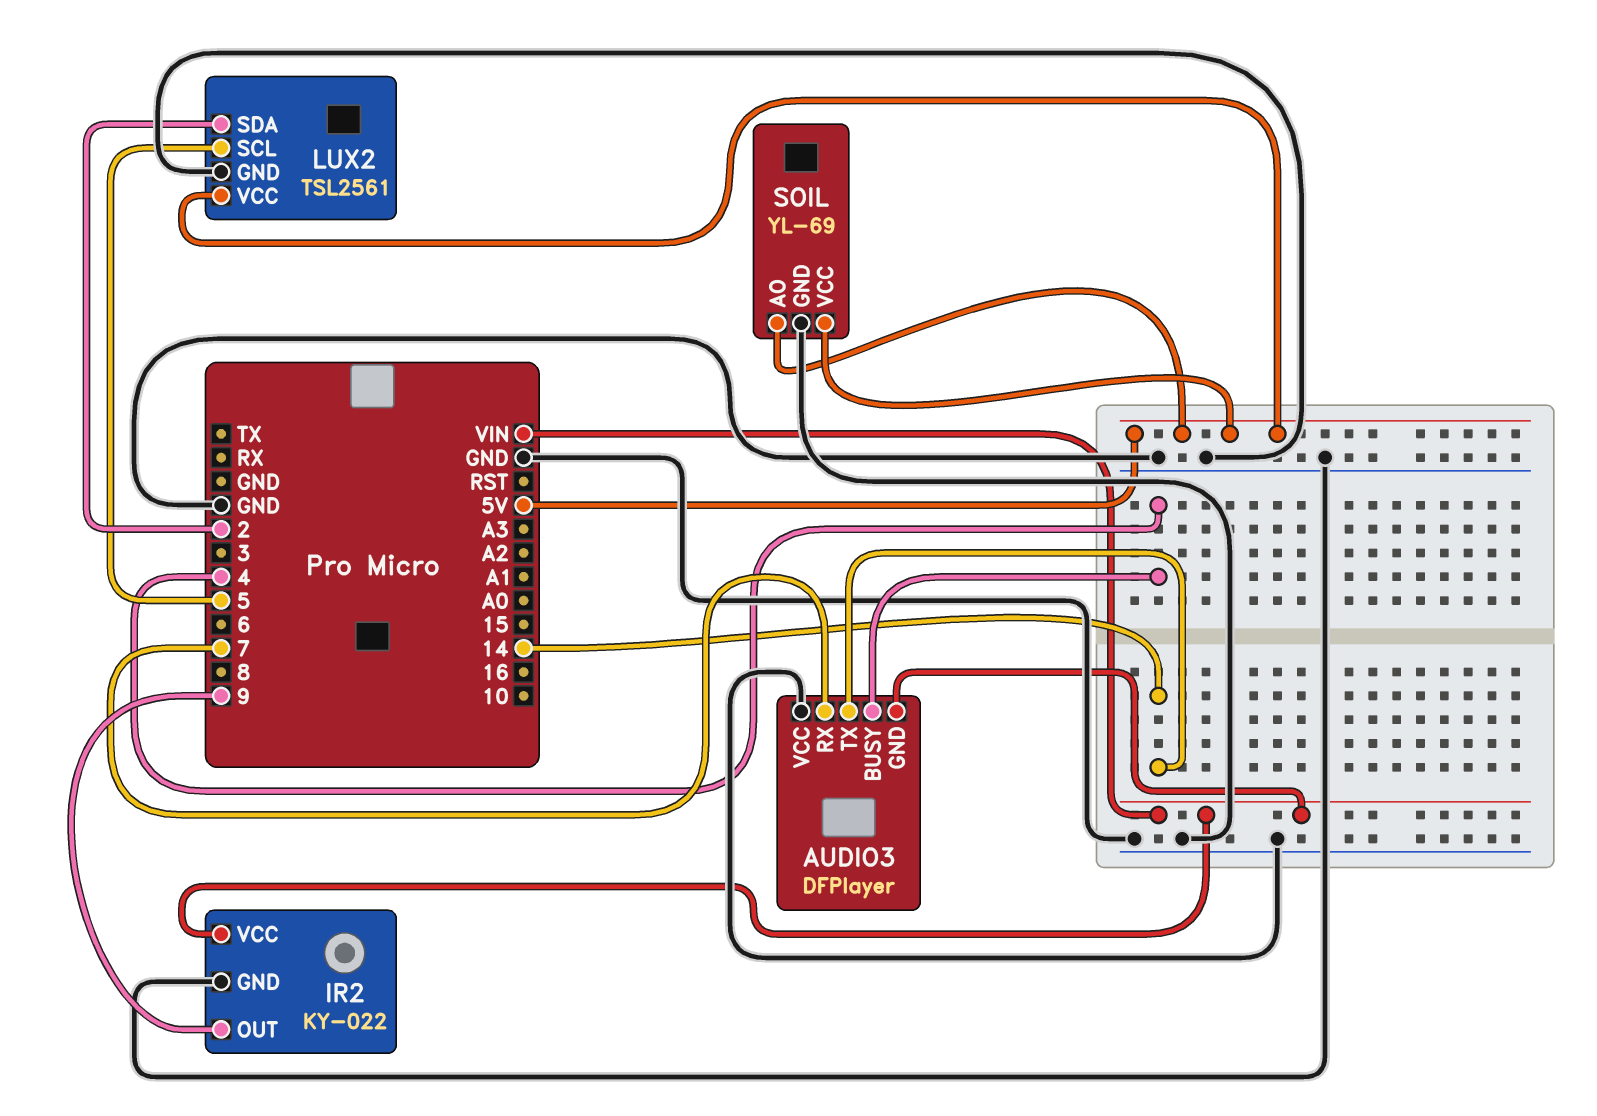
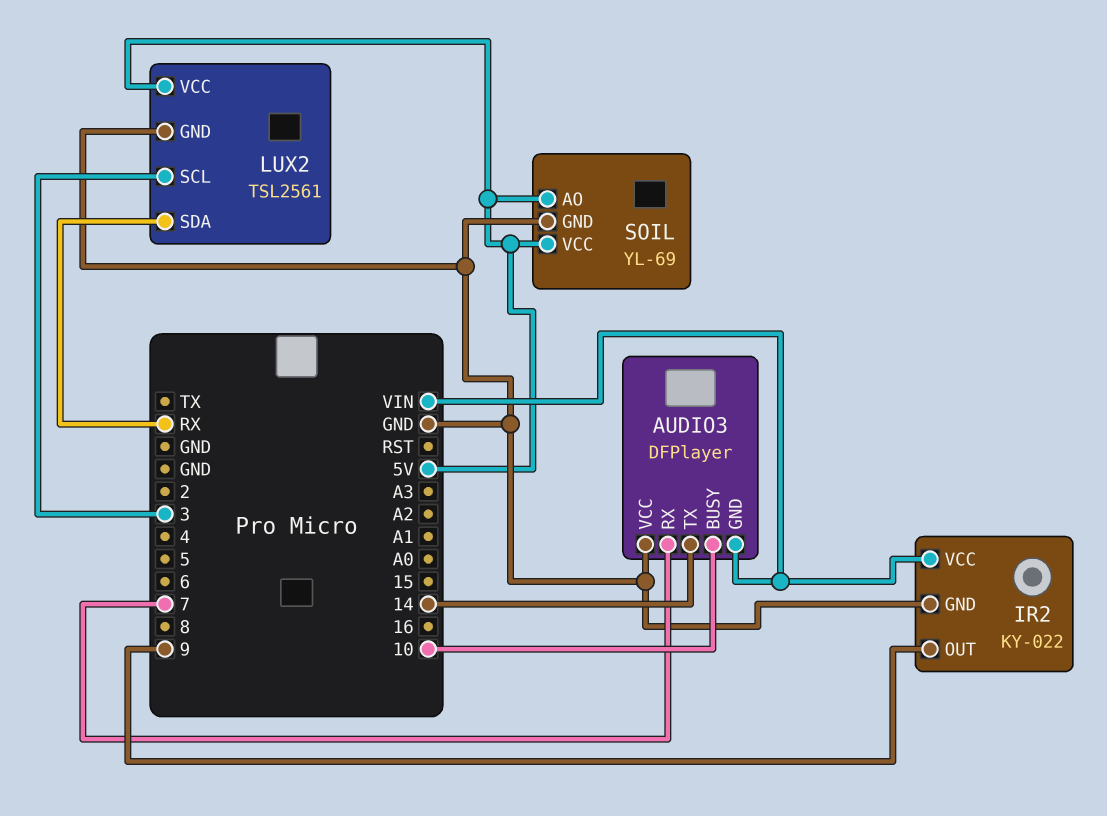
AUDIO3 pin BUSY: 4 -> 10
LUX2 pin SCL: 5 -> 3
LUX2 pin SDA: 2 -> RX

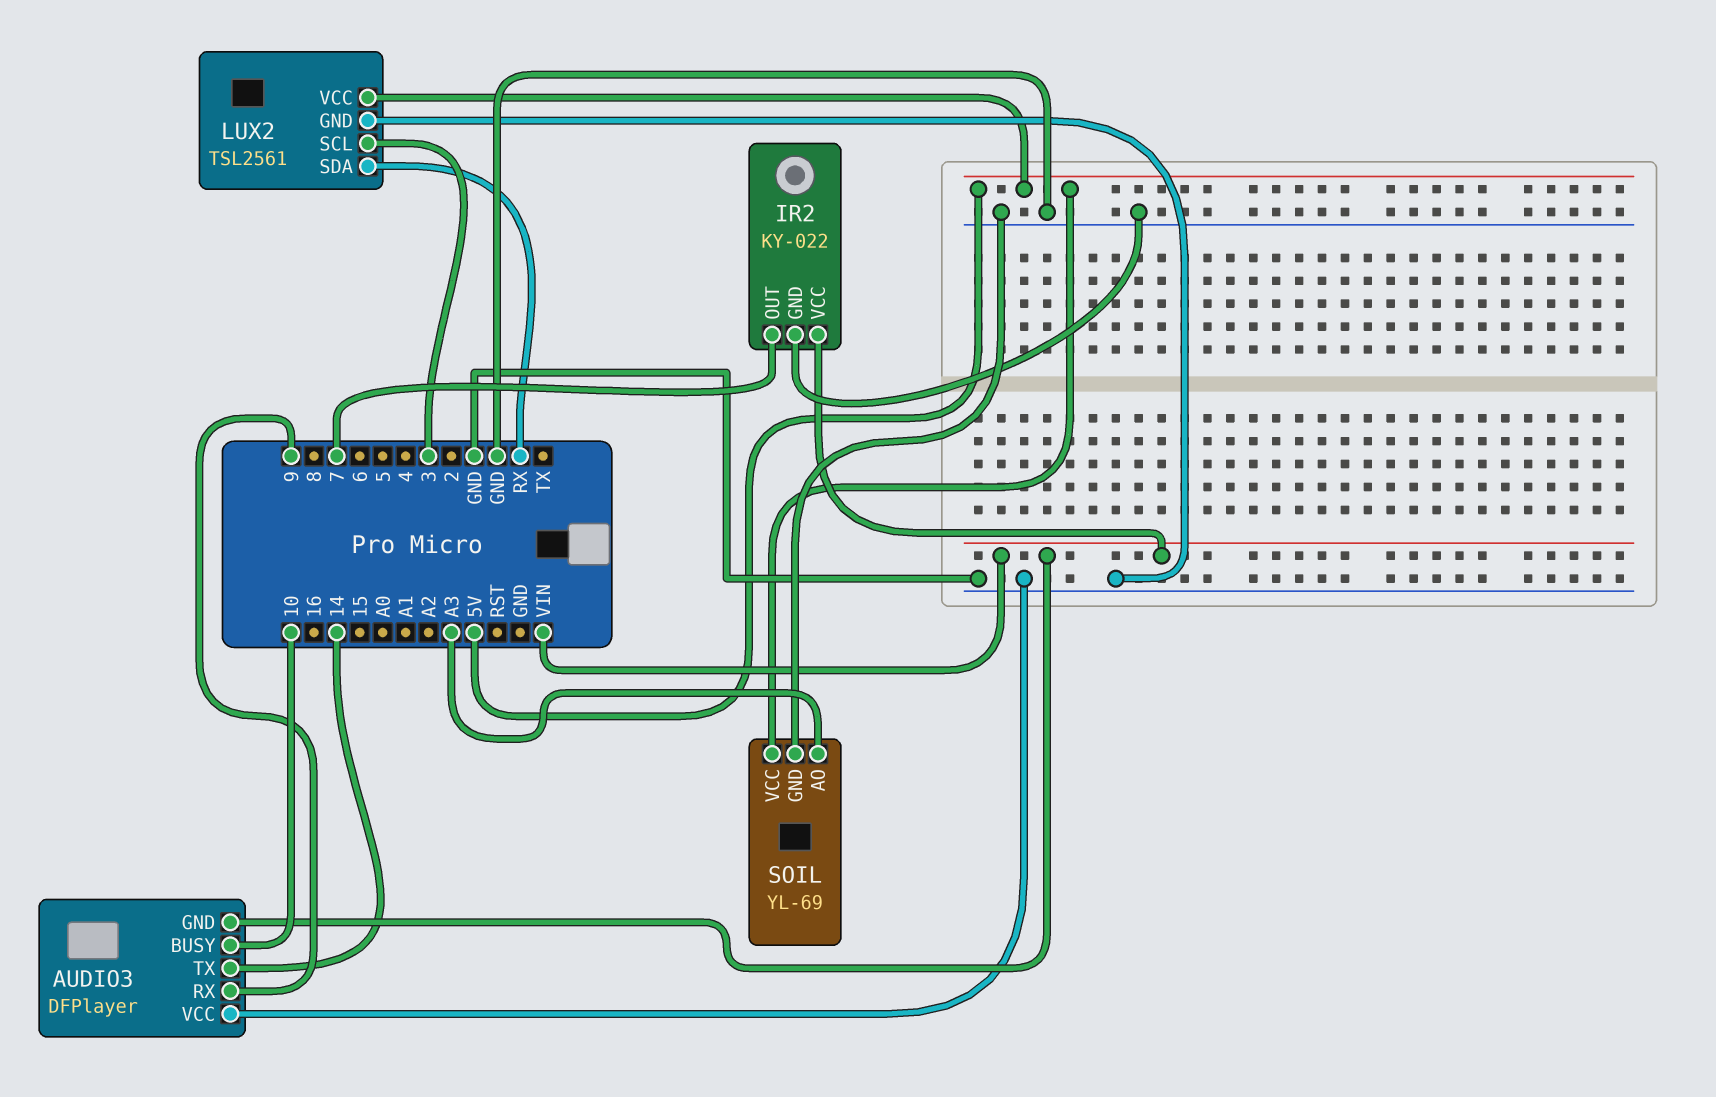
AUDIO3 pin RX: 7 -> 9
IR2 pin OUT: 9 -> 7
SOIL pin AO: 5V -> A3

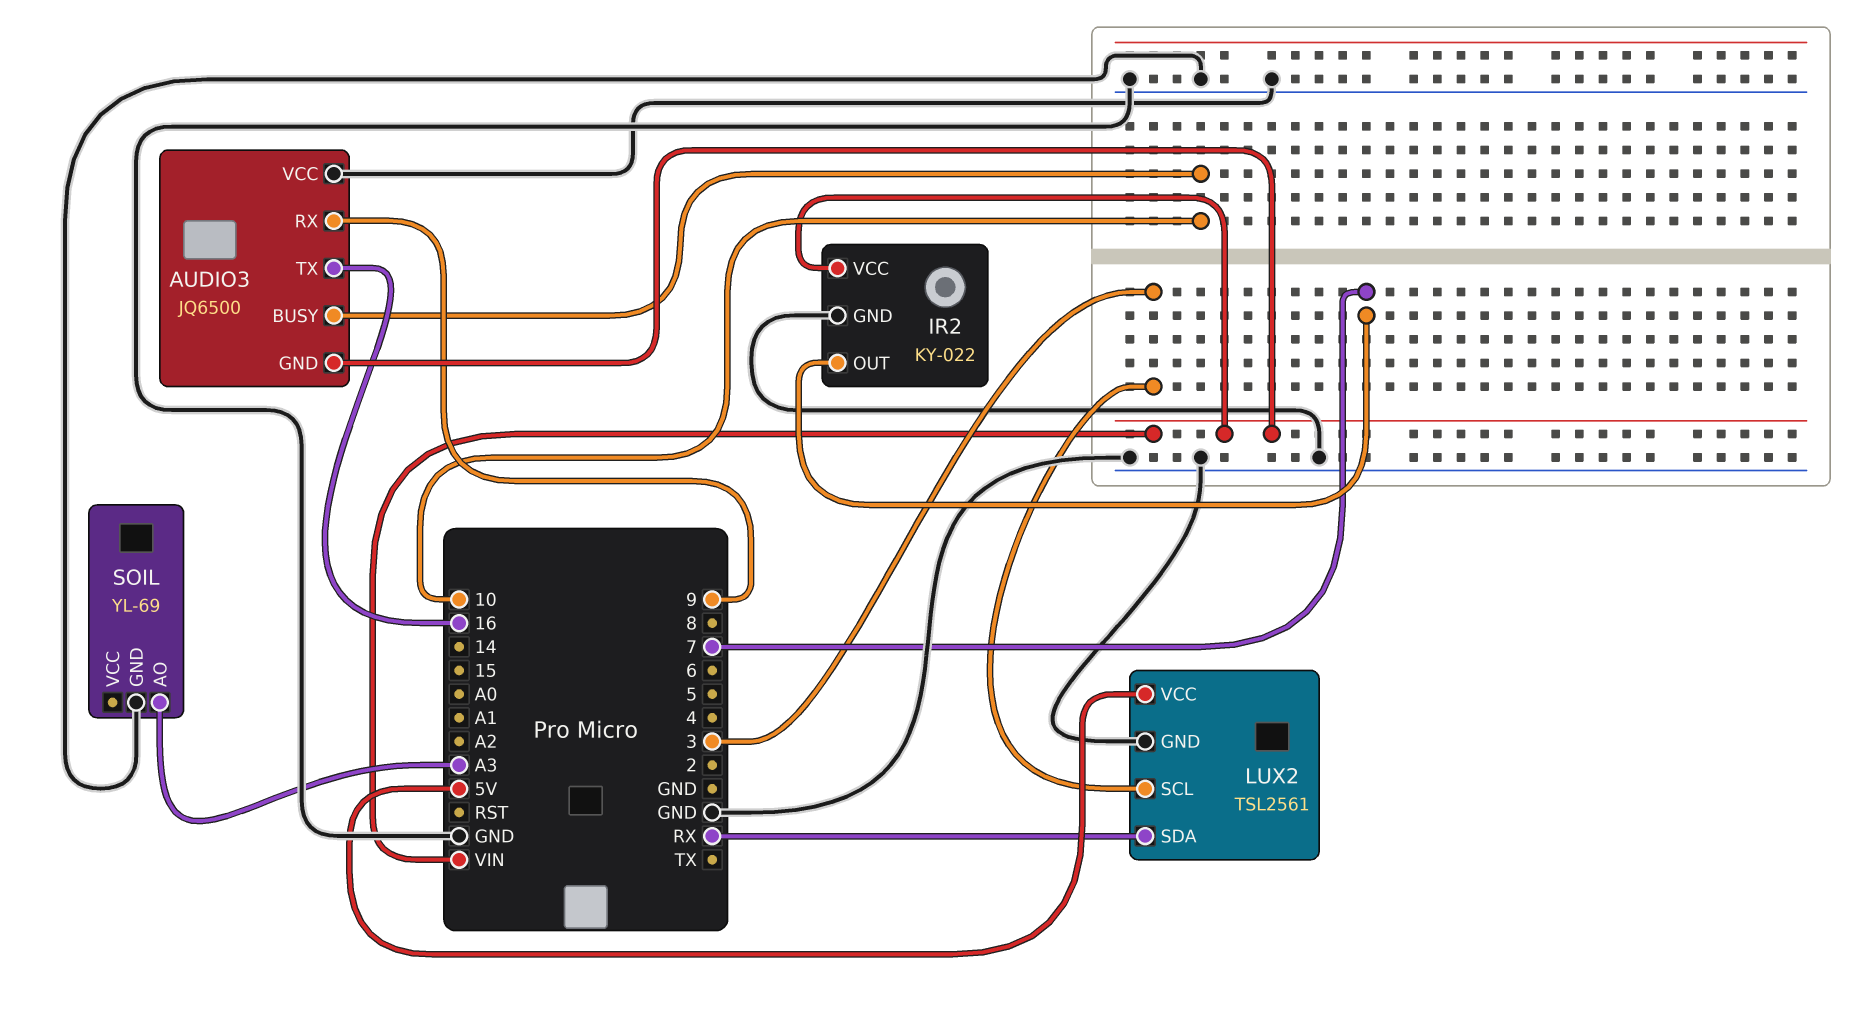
AUDIO3: DFPlayer -> JQ6500
AUDIO3 pin TX: 14 -> 16
SOIL pin VCC: 5V -> none

